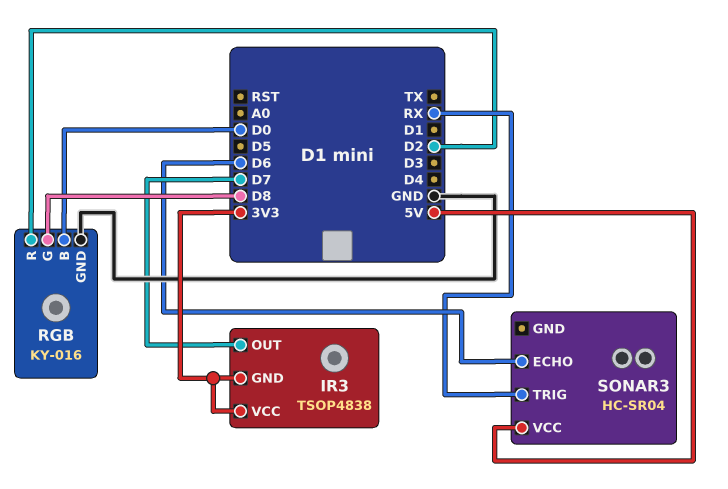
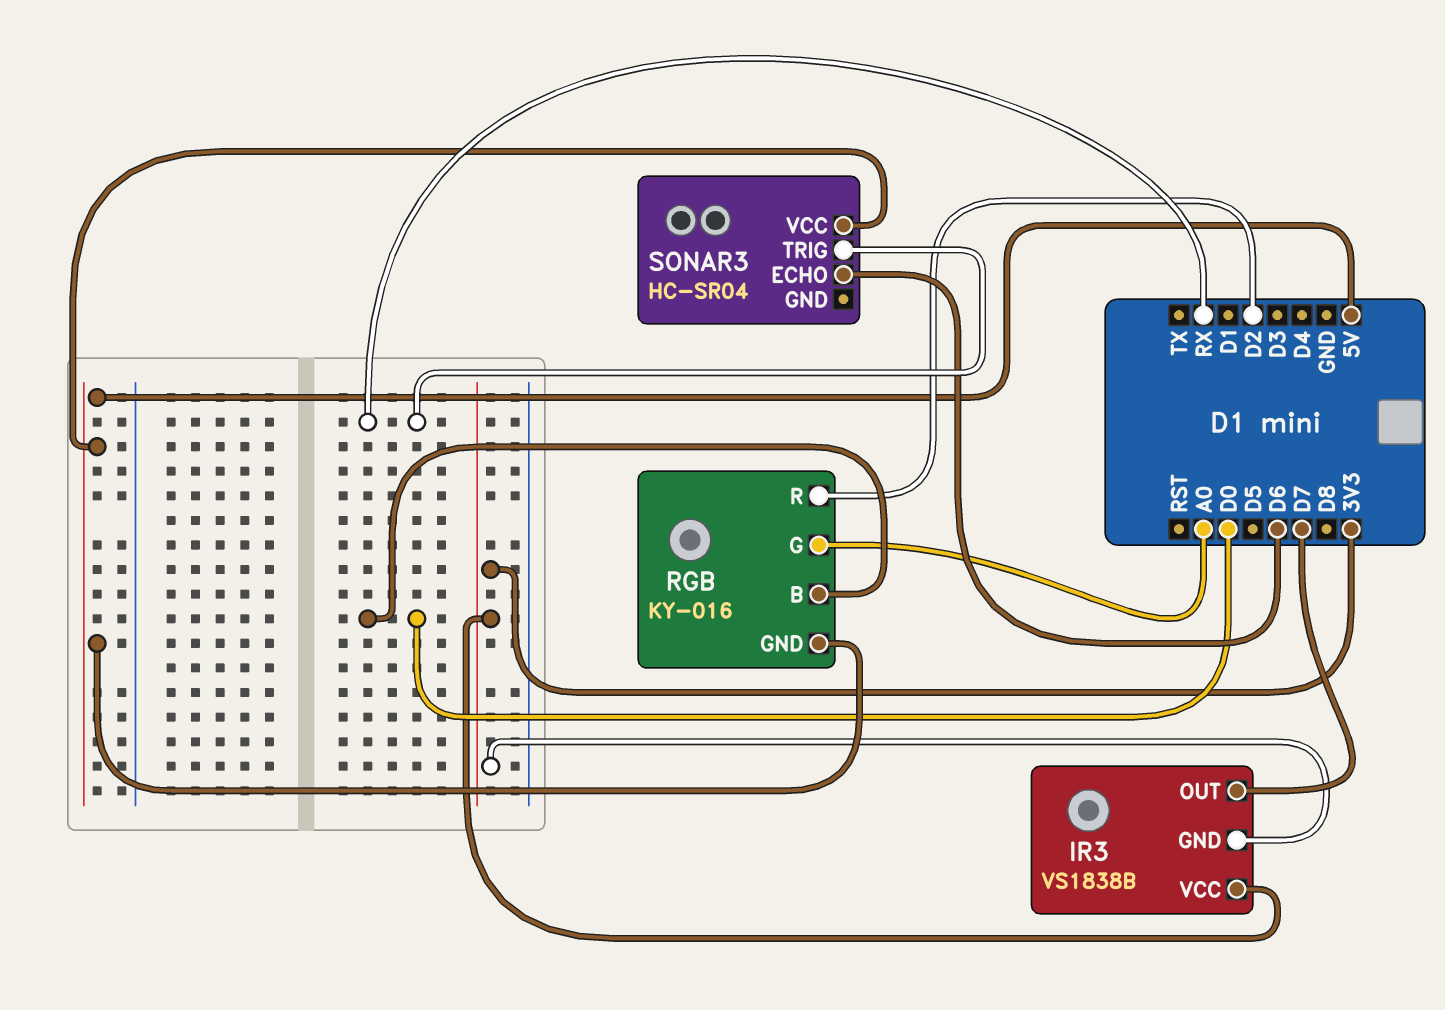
IR3: TSOP4838 -> VS1838B
RGB pin G: D8 -> A0
RGB pin GND: GND -> 5V

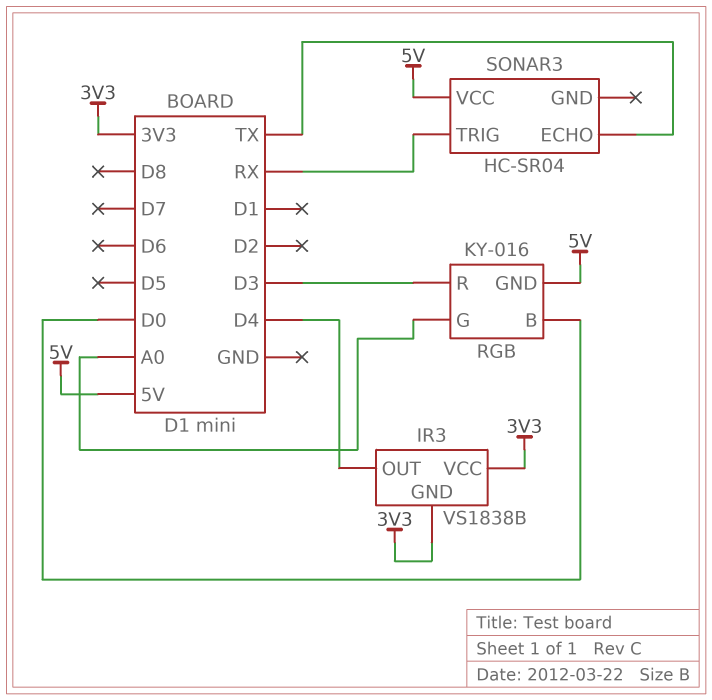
IR3 pin OUT: D7 -> D4
RGB pin R: D2 -> D3
SONAR3 pin ECHO: D6 -> TX

